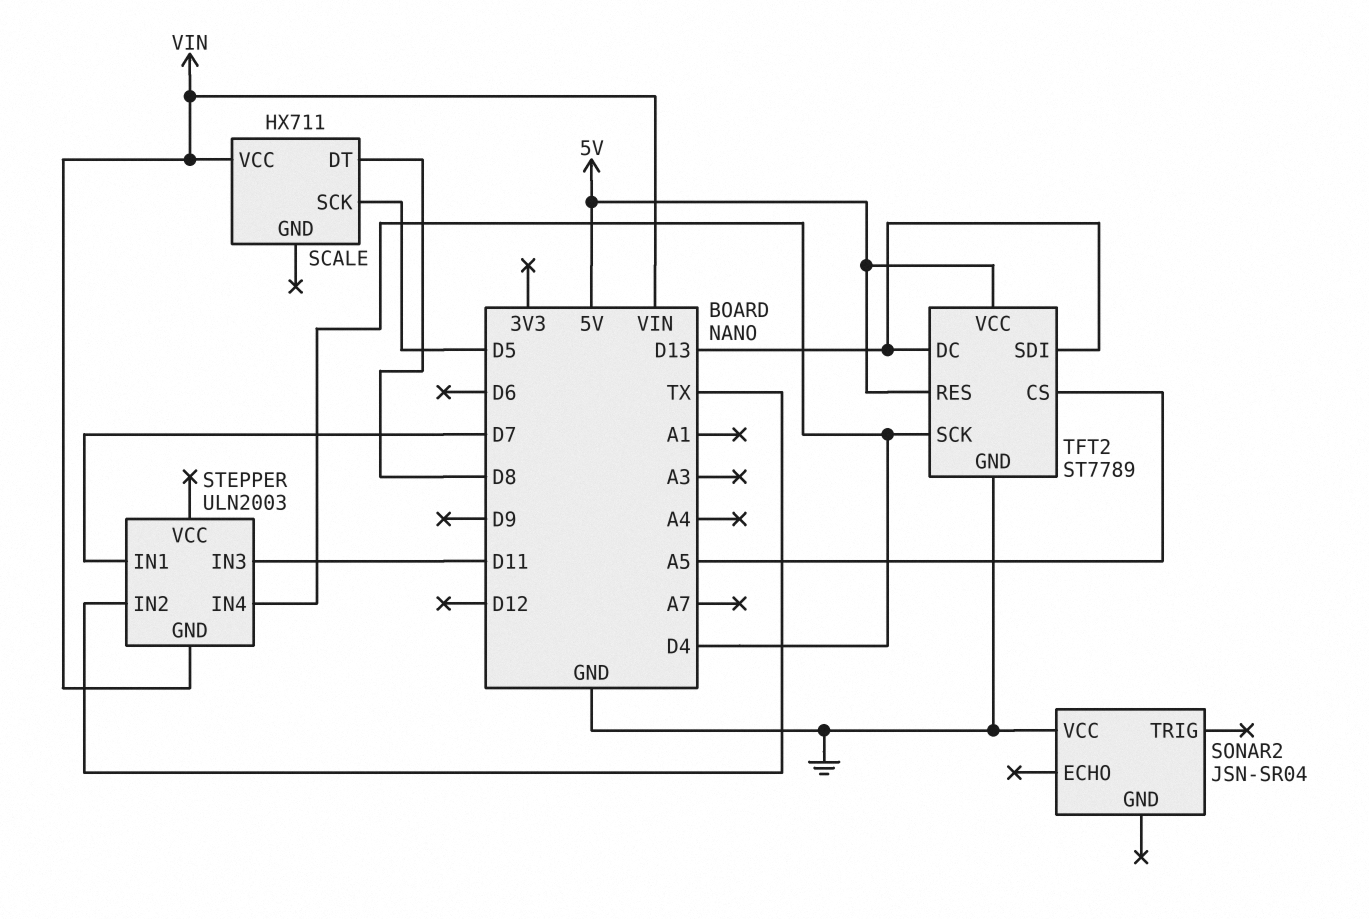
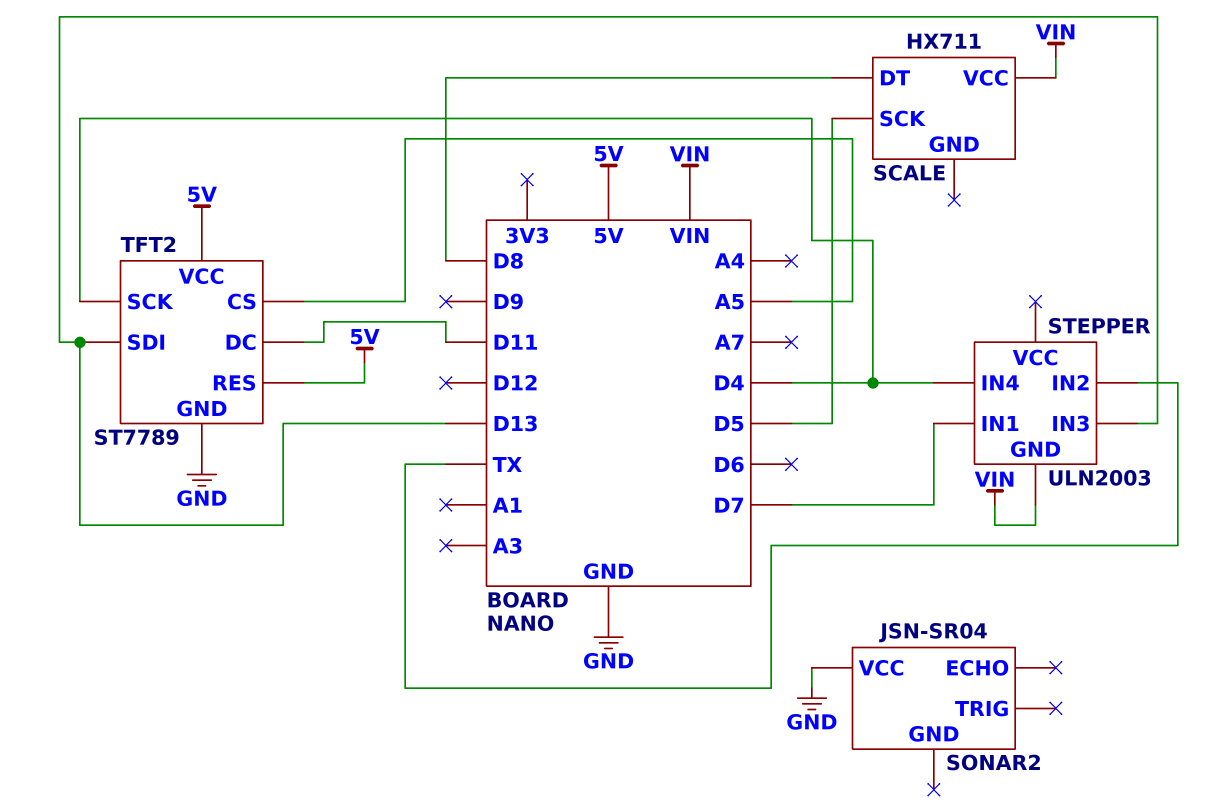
STEPPER pin IN3: D11 -> D13
TFT2 pin DC: D13 -> D11

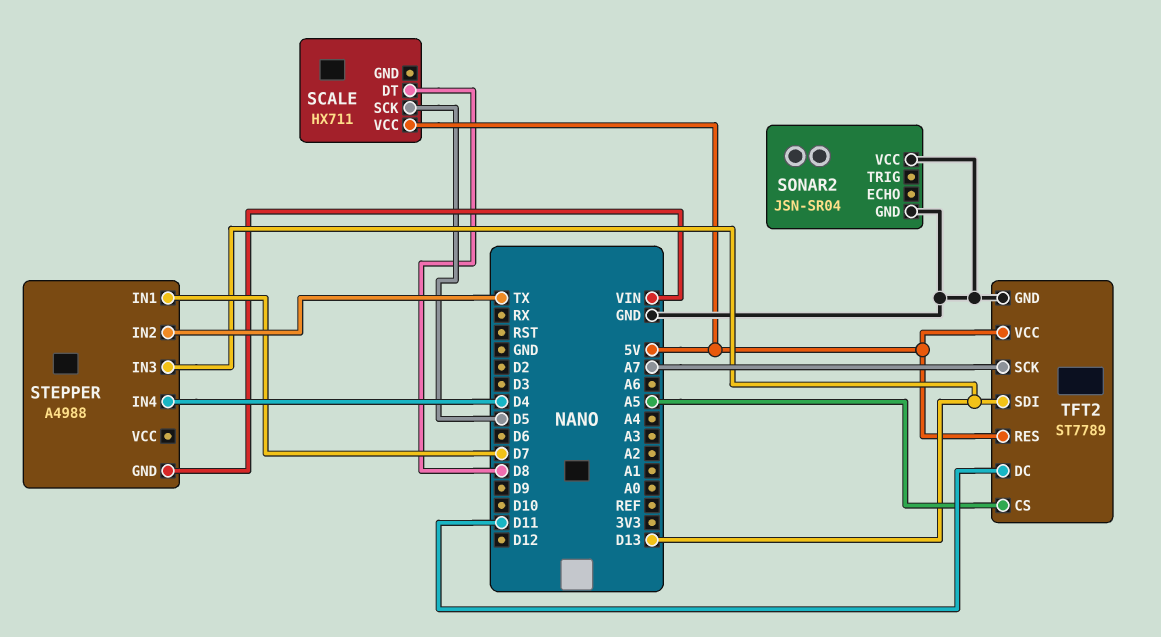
SCALE pin VCC: VIN -> 5V
SONAR2 pin GND: none -> GND
STEPPER: ULN2003 -> A4988
TFT2 pin SCK: D4 -> A7

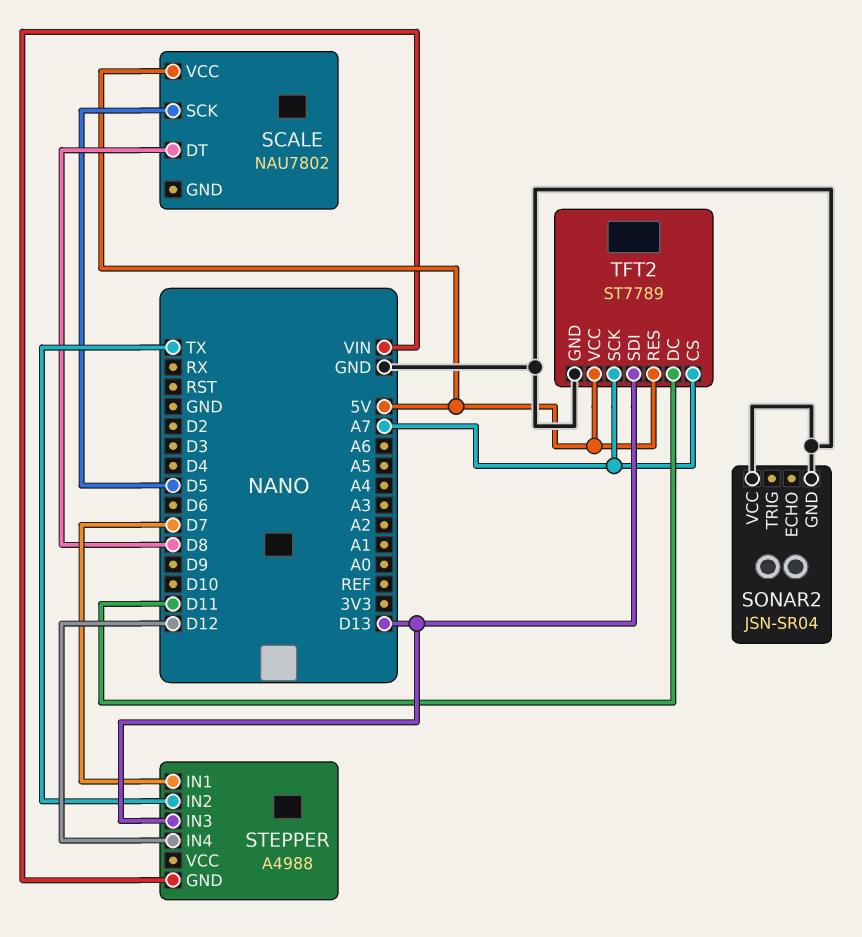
SCALE: HX711 -> NAU7802
STEPPER pin IN4: D4 -> D12
TFT2 pin CS: A5 -> A7

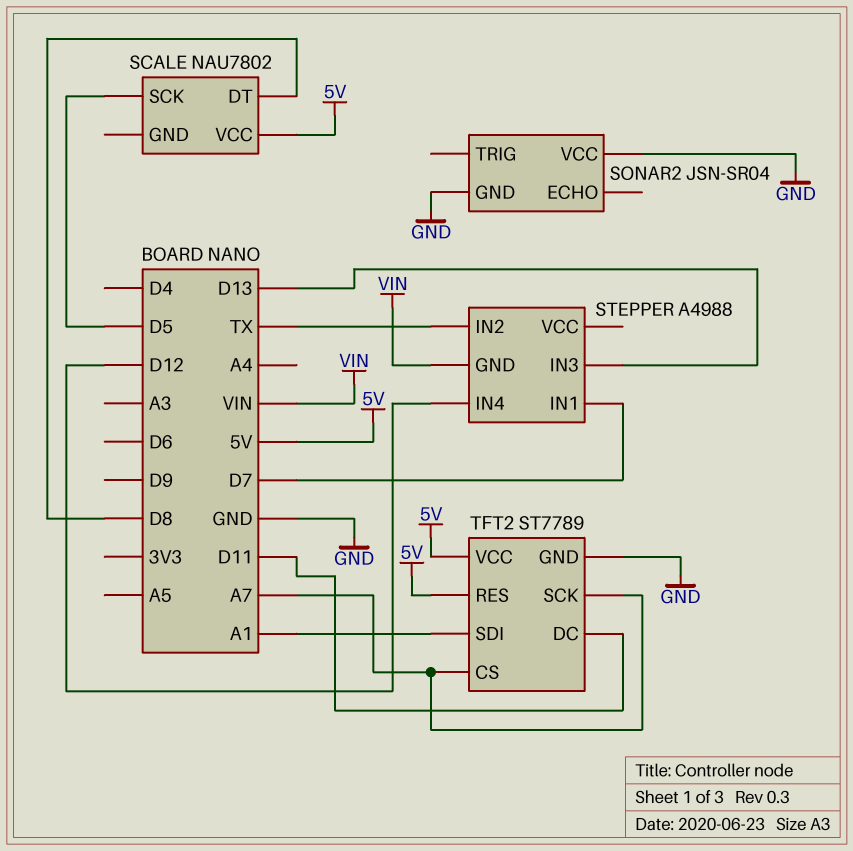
TFT2 pin SDI: D13 -> A1

